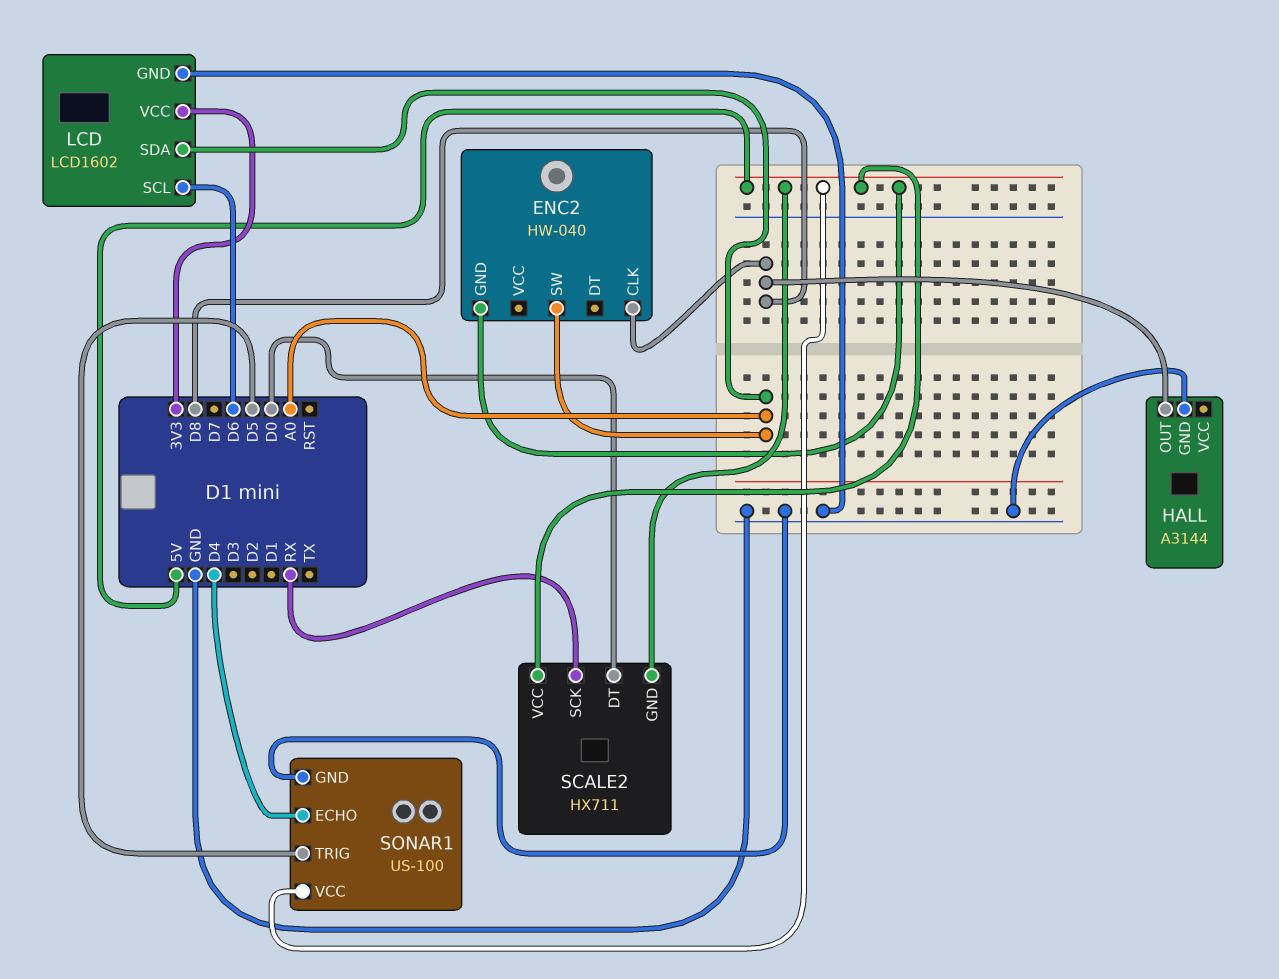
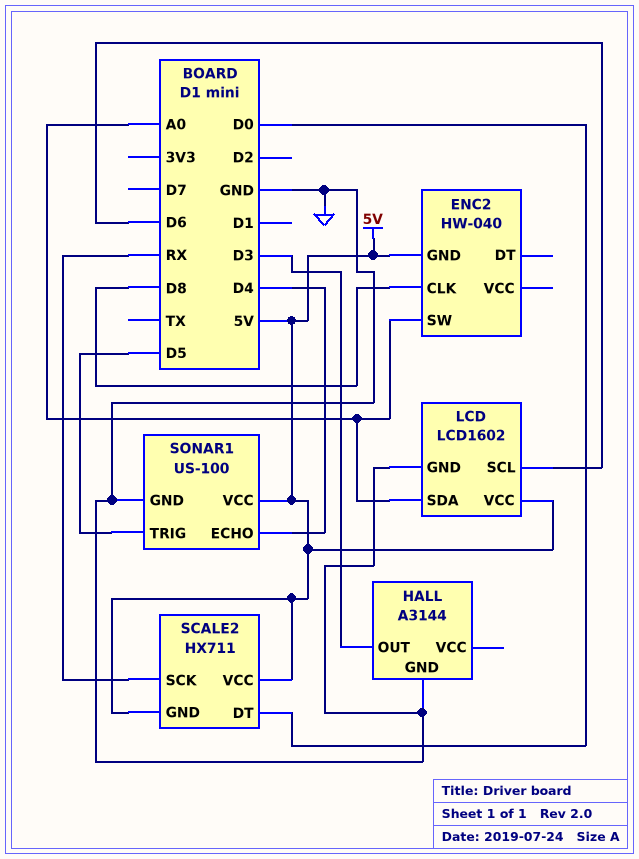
HALL pin OUT: D8 -> D3
LCD pin VCC: 3V3 -> 5V

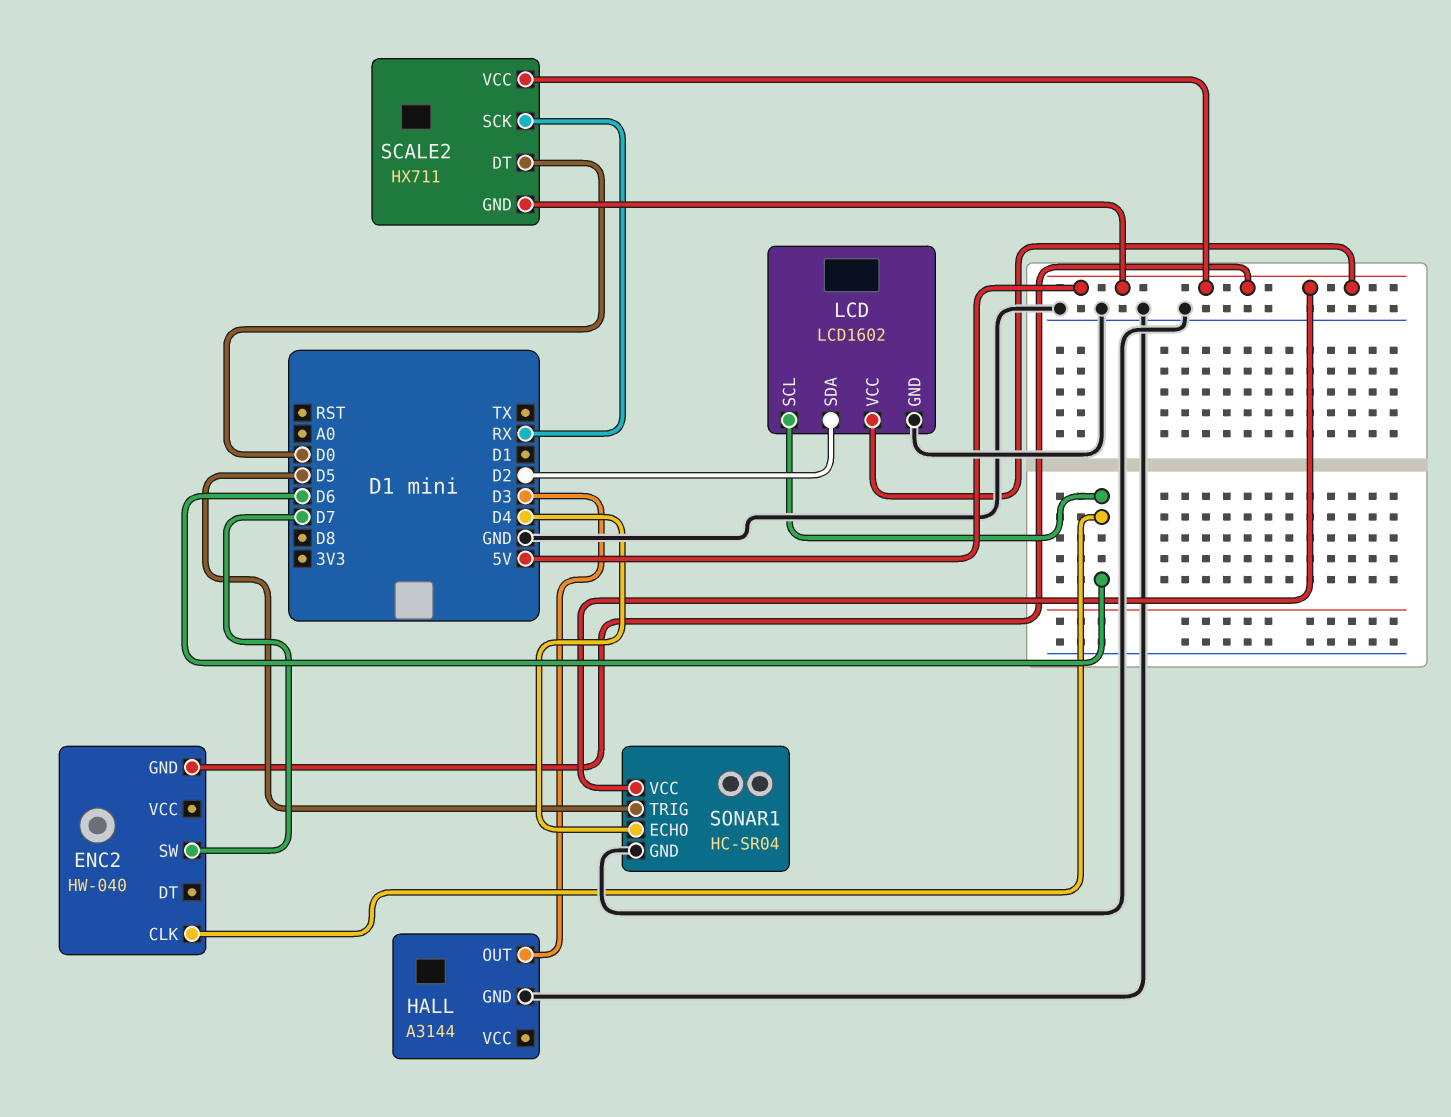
ENC2 pin CLK: D8 -> D6
ENC2 pin SW: A0 -> D7
LCD pin SDA: A0 -> D2
SONAR1: US-100 -> HC-SR04

